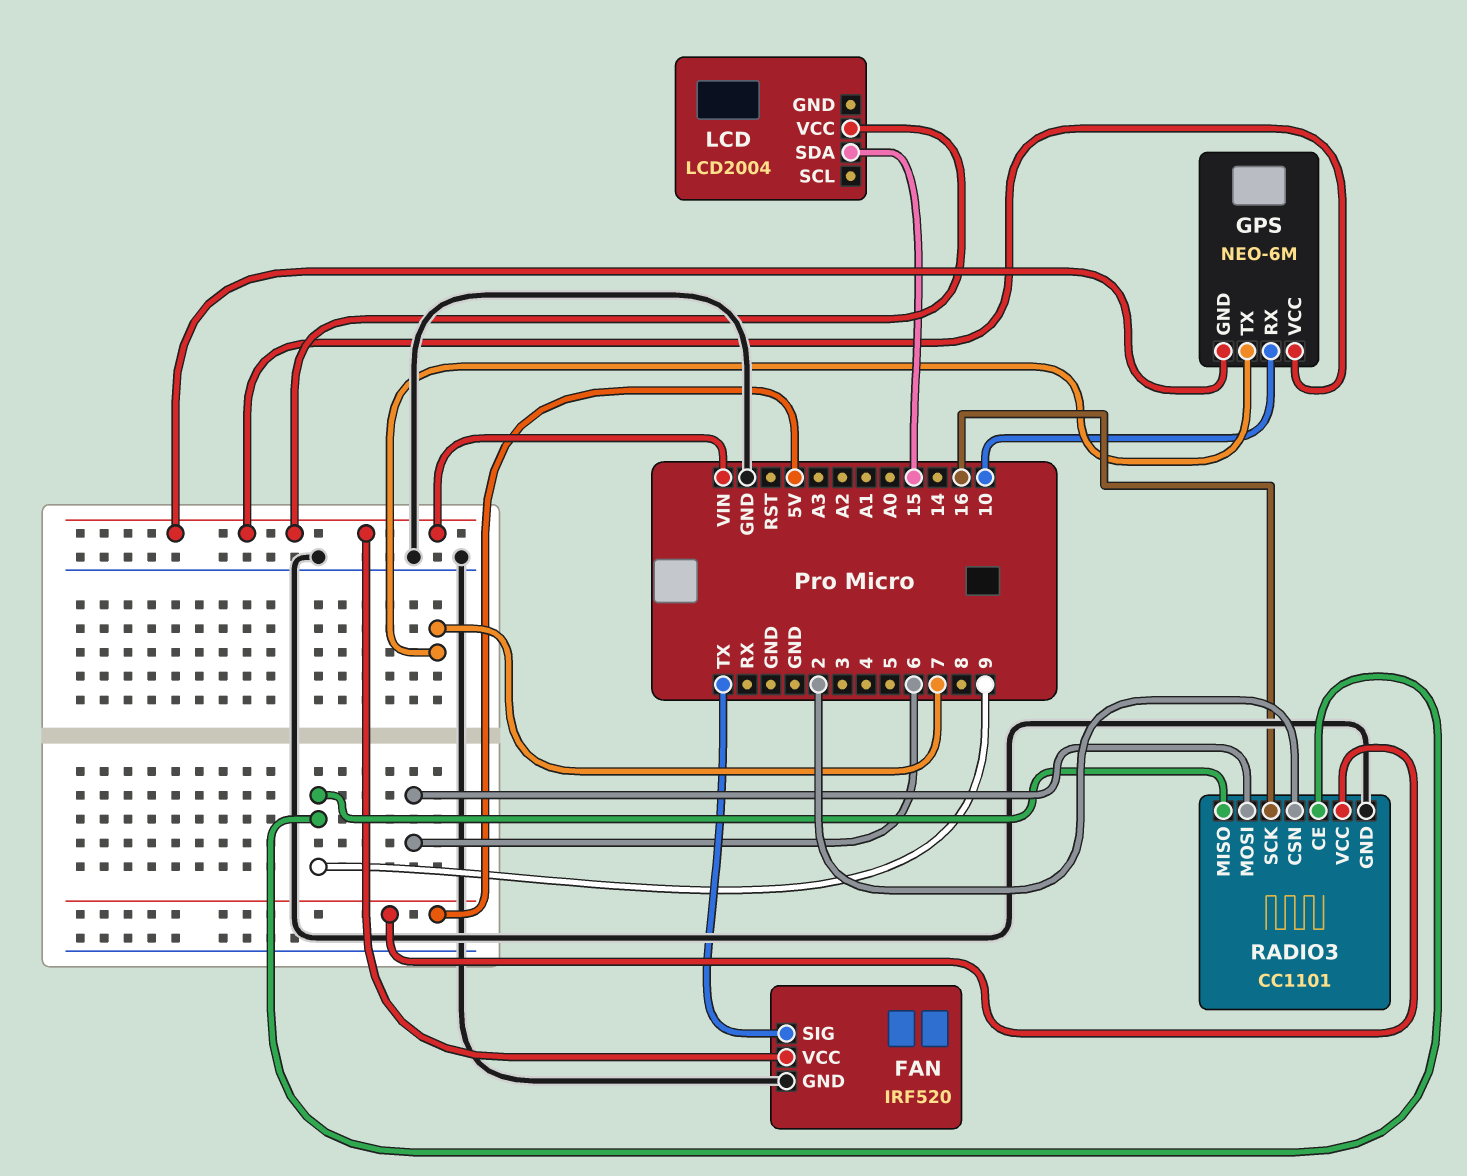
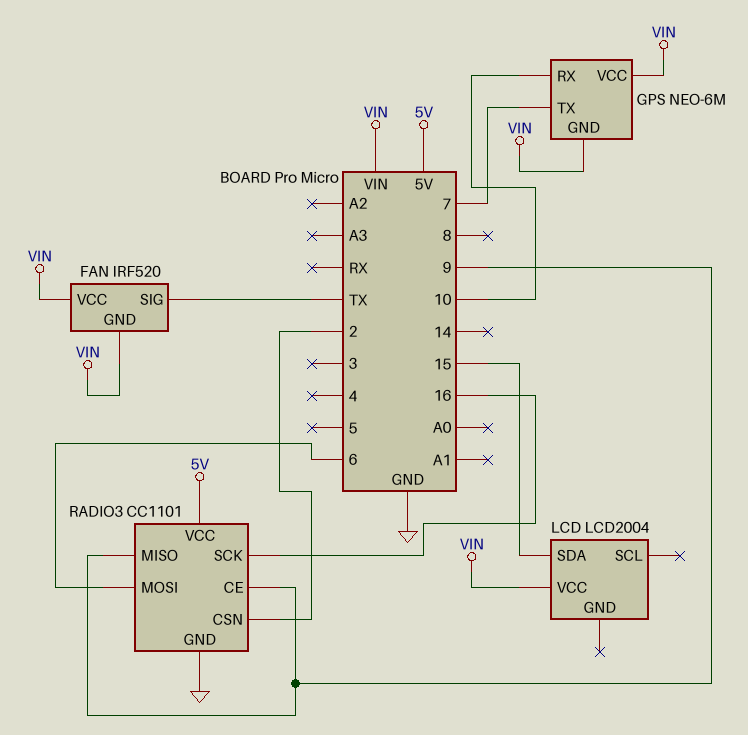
FAN pin GND: GND -> VIN

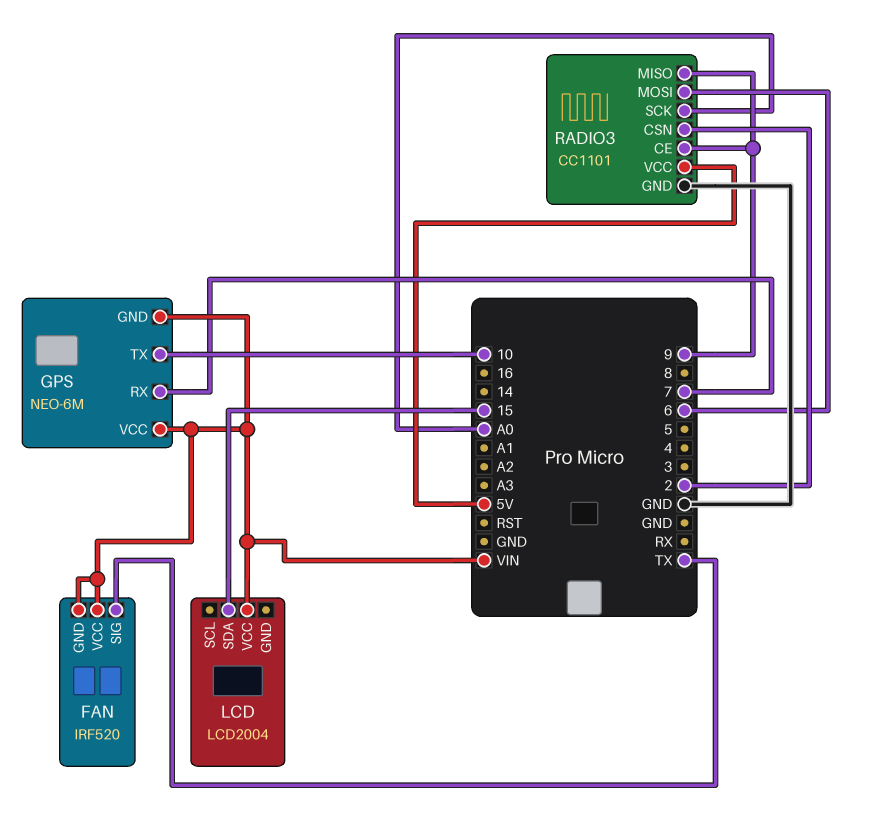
GPS pin RX: 10 -> 7
GPS pin TX: 7 -> 10
RADIO3 pin SCK: 16 -> A0

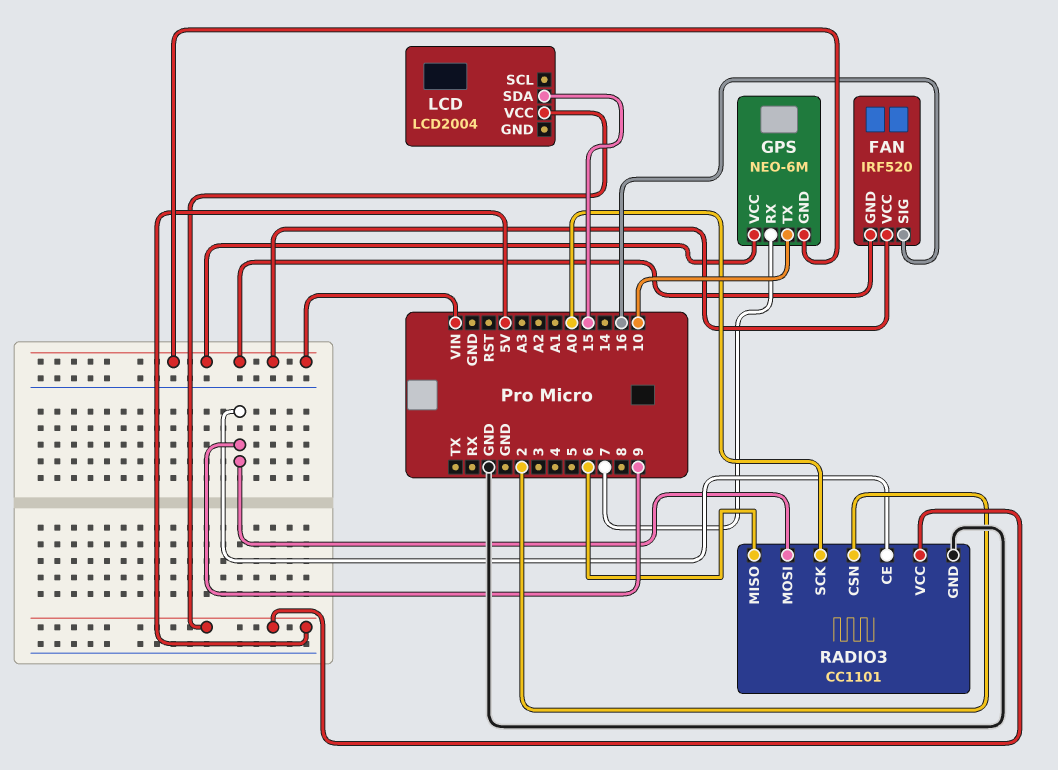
FAN pin SIG: TX -> 16
LCD pin VCC: VIN -> 5V
RADIO3 pin MISO: 9 -> 6
RADIO3 pin MOSI: 6 -> 9

